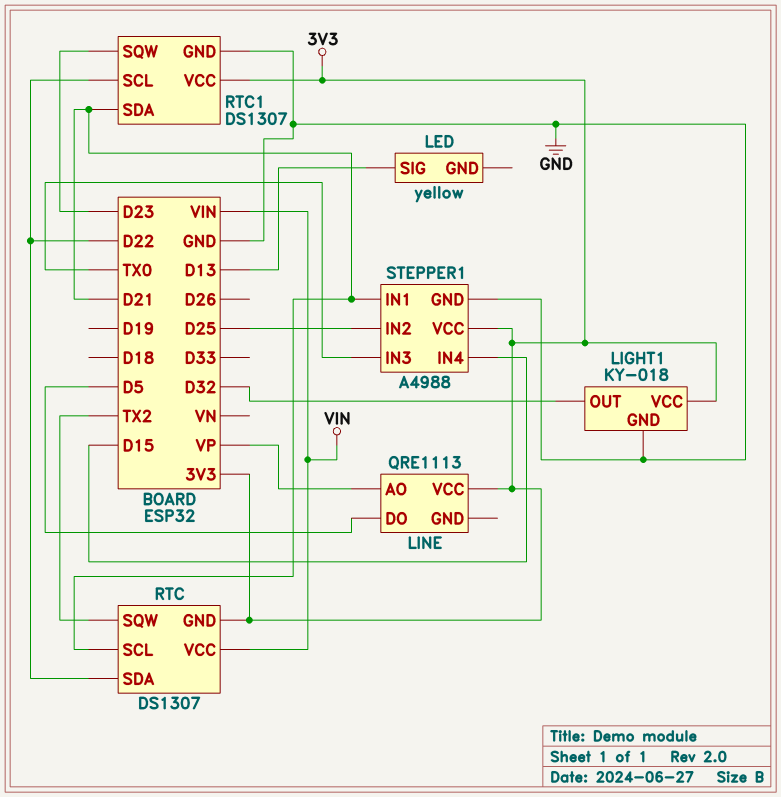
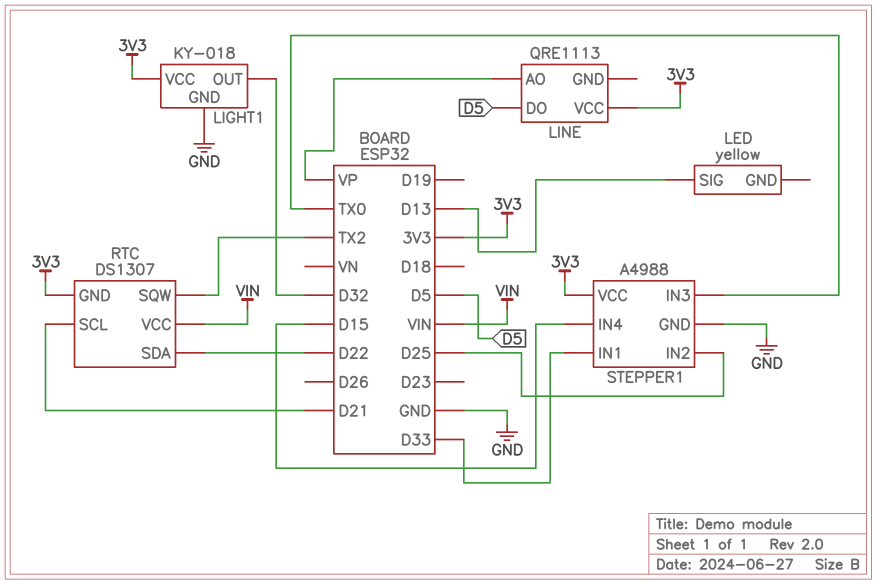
RTC1: DS1307 -> none
RTC1 pin GND: GND -> none
RTC1 pin SCL: D22 -> none
RTC1 pin SDA: D21 -> none
RTC1 pin SQW: D23 -> none
RTC1 pin VCC: 3V3 -> none
STEPPER1 pin IN1: D21 -> D33

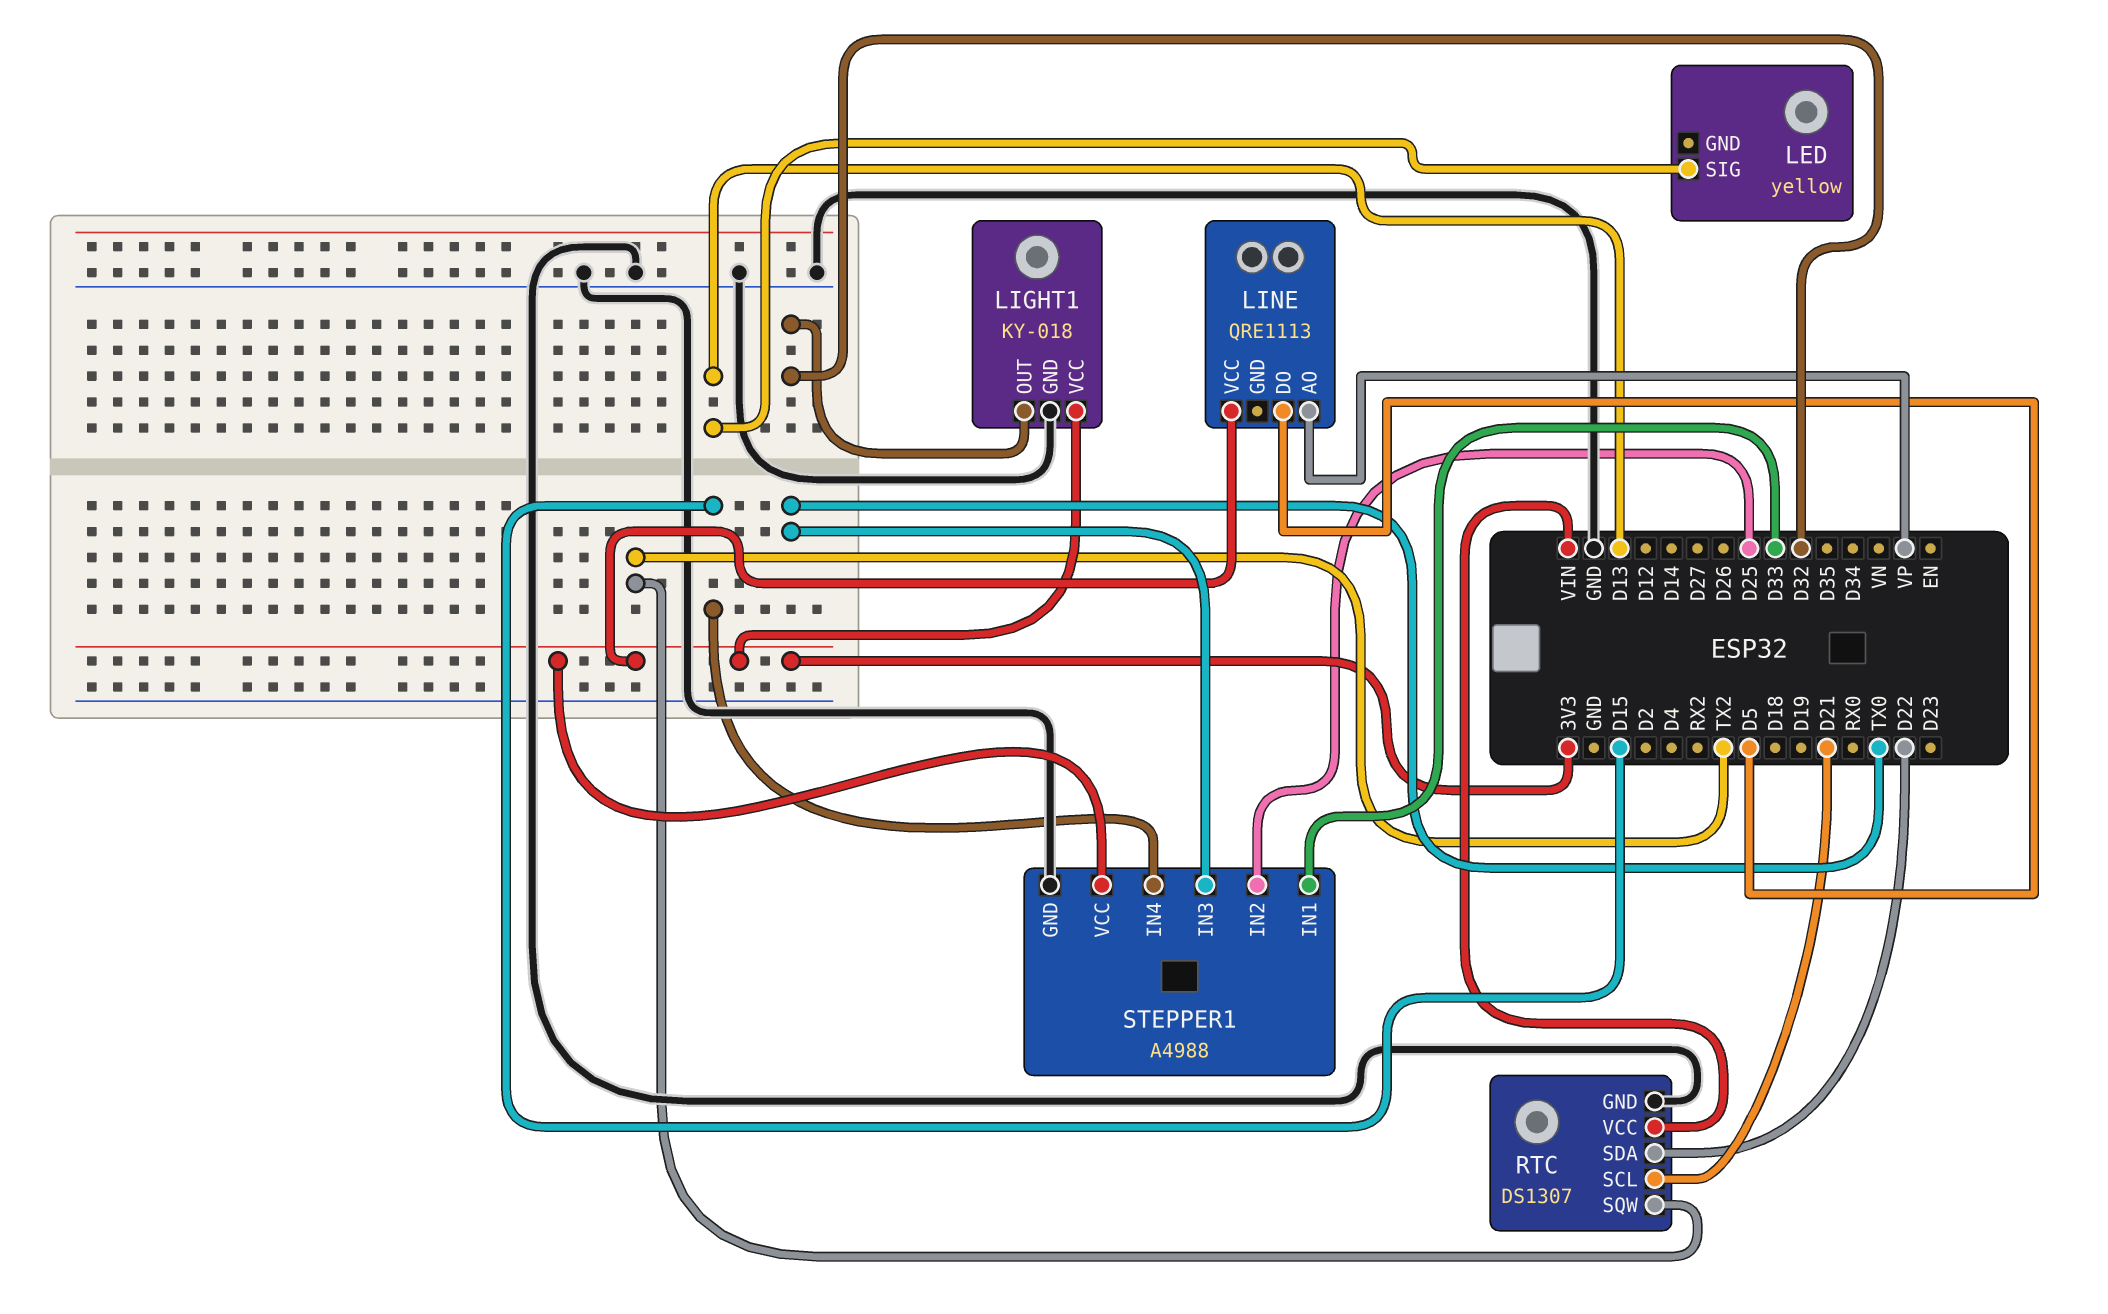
RTC pin GND: 3V3 -> GND

